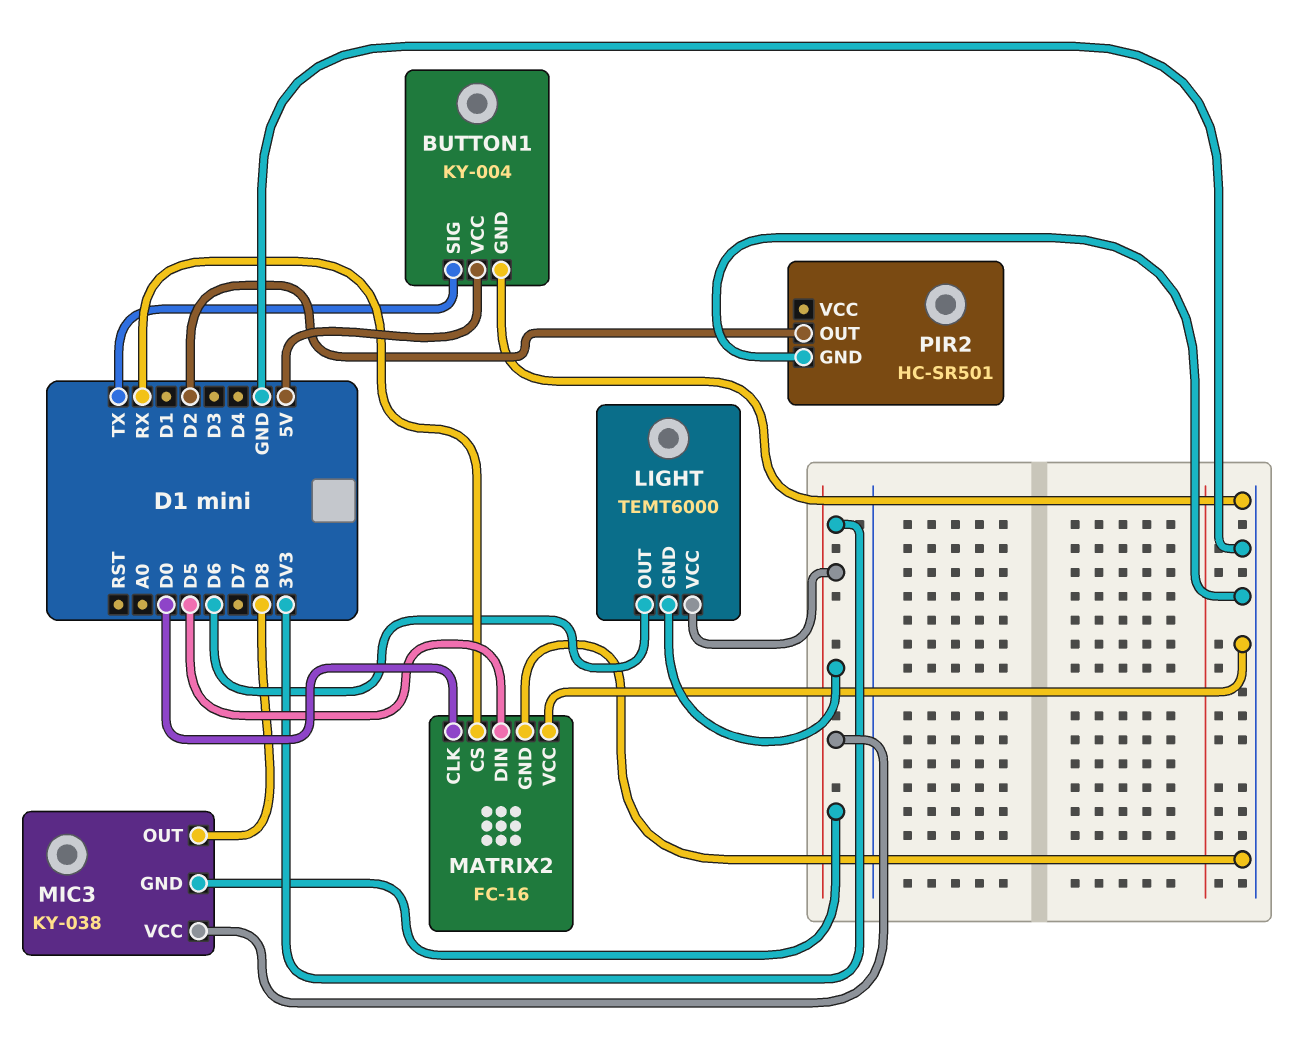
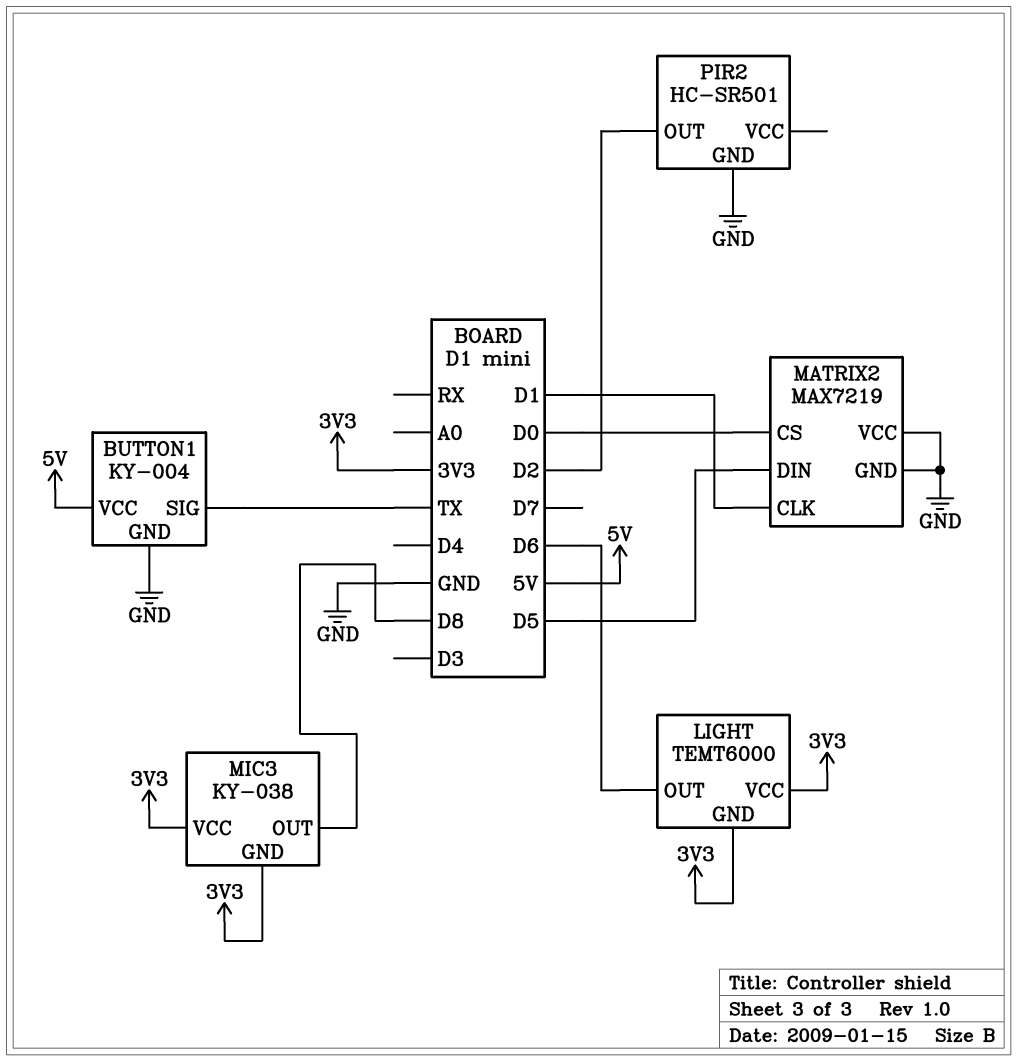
MATRIX2: FC-16 -> MAX7219
MATRIX2 pin CLK: D0 -> D1
MATRIX2 pin CS: RX -> D0

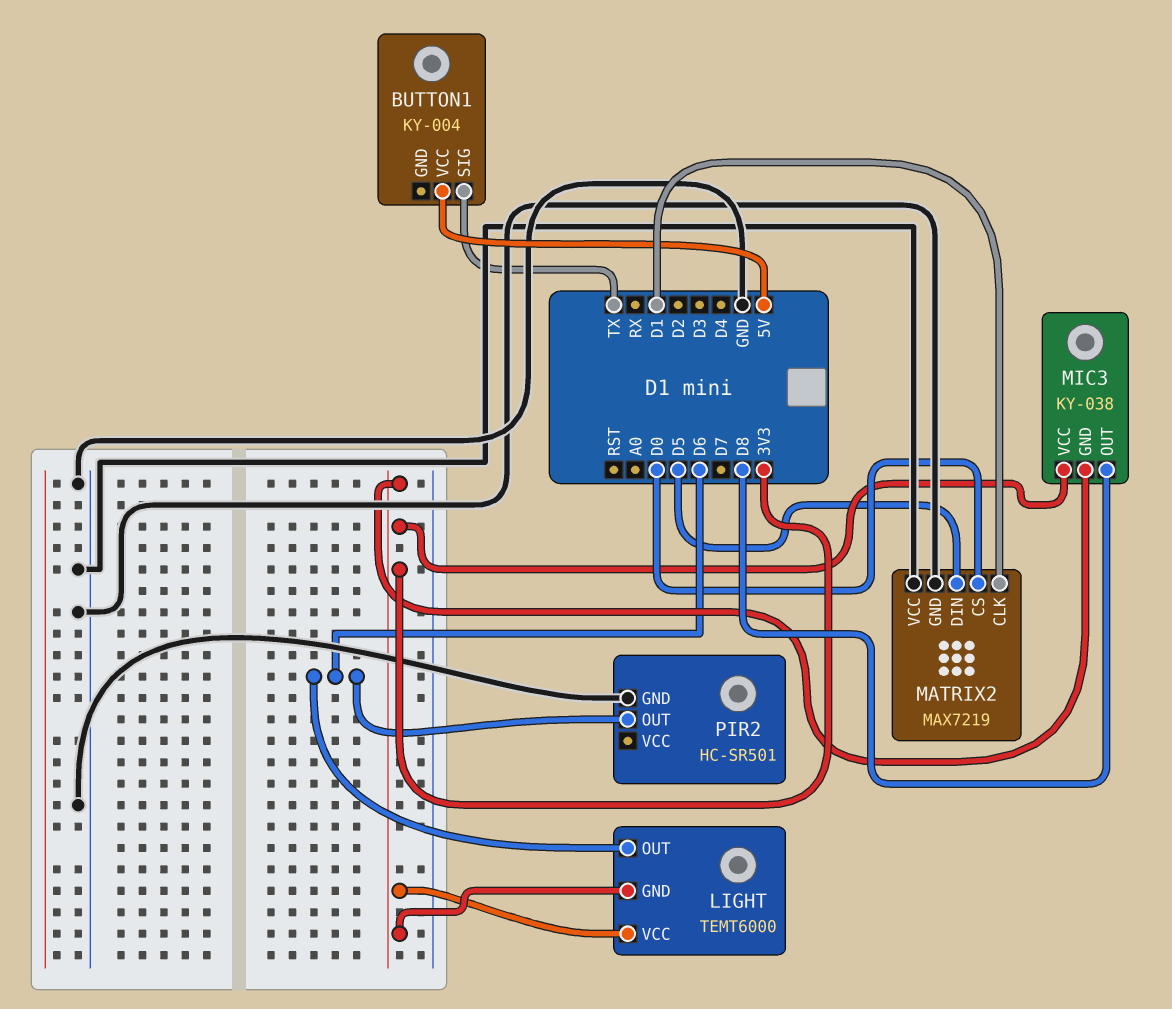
BUTTON1 pin GND: GND -> none
PIR2 pin OUT: D2 -> D6

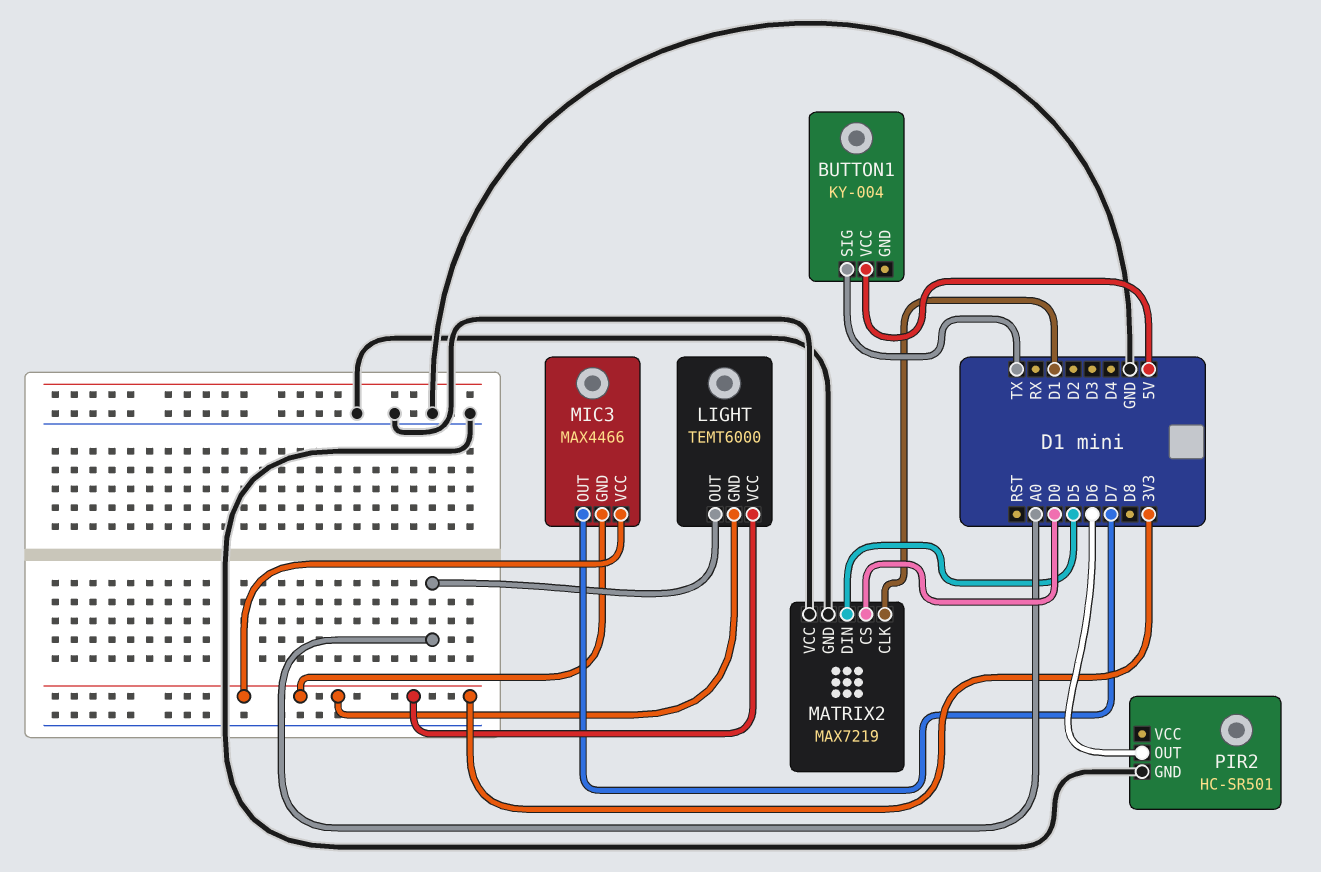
LIGHT pin OUT: D6 -> A0
MIC3: KY-038 -> MAX4466
MIC3 pin OUT: D8 -> D7

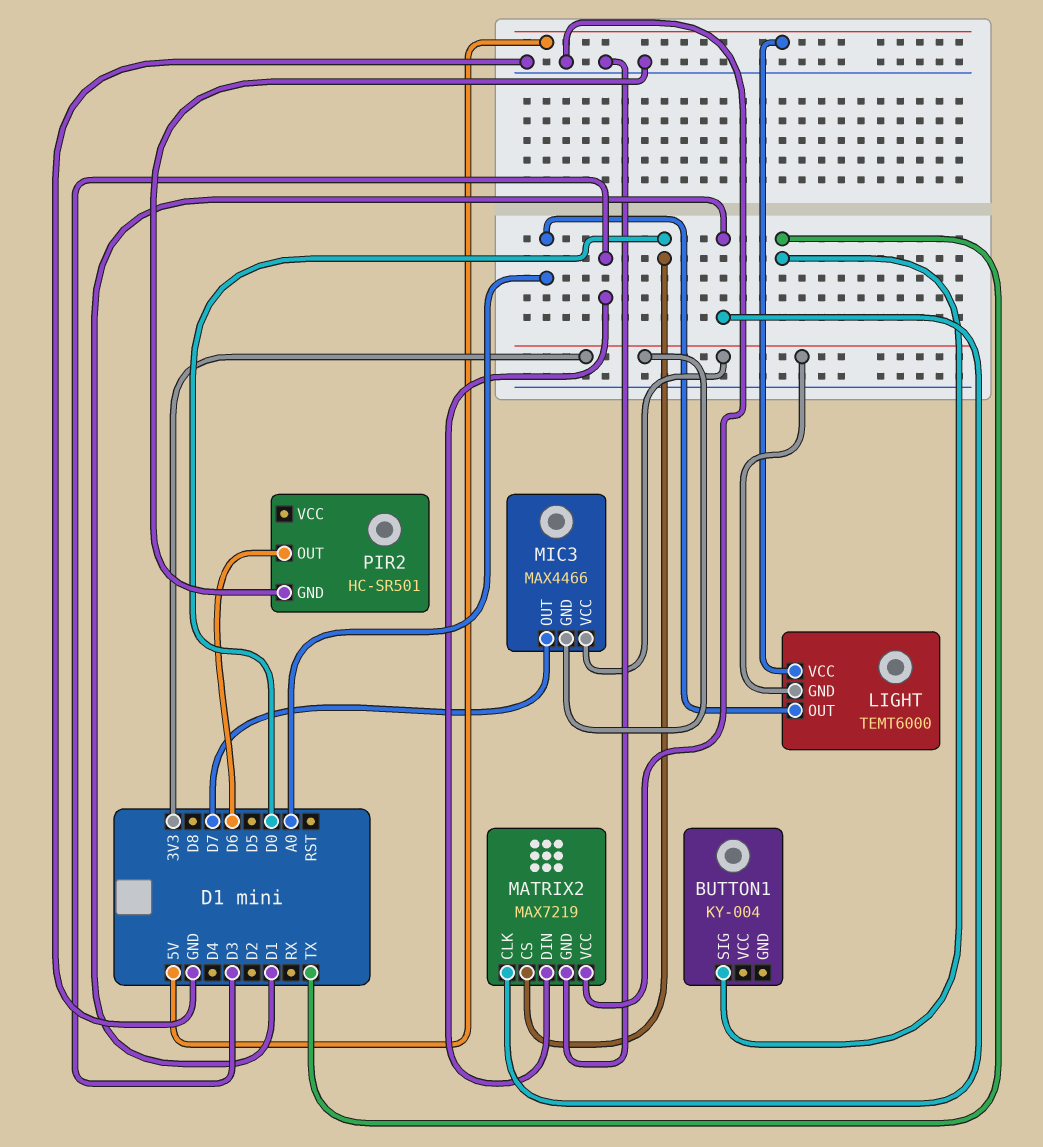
BUTTON1 pin VCC: 5V -> none
LIGHT pin VCC: 3V3 -> 5V
MATRIX2 pin DIN: D5 -> D3

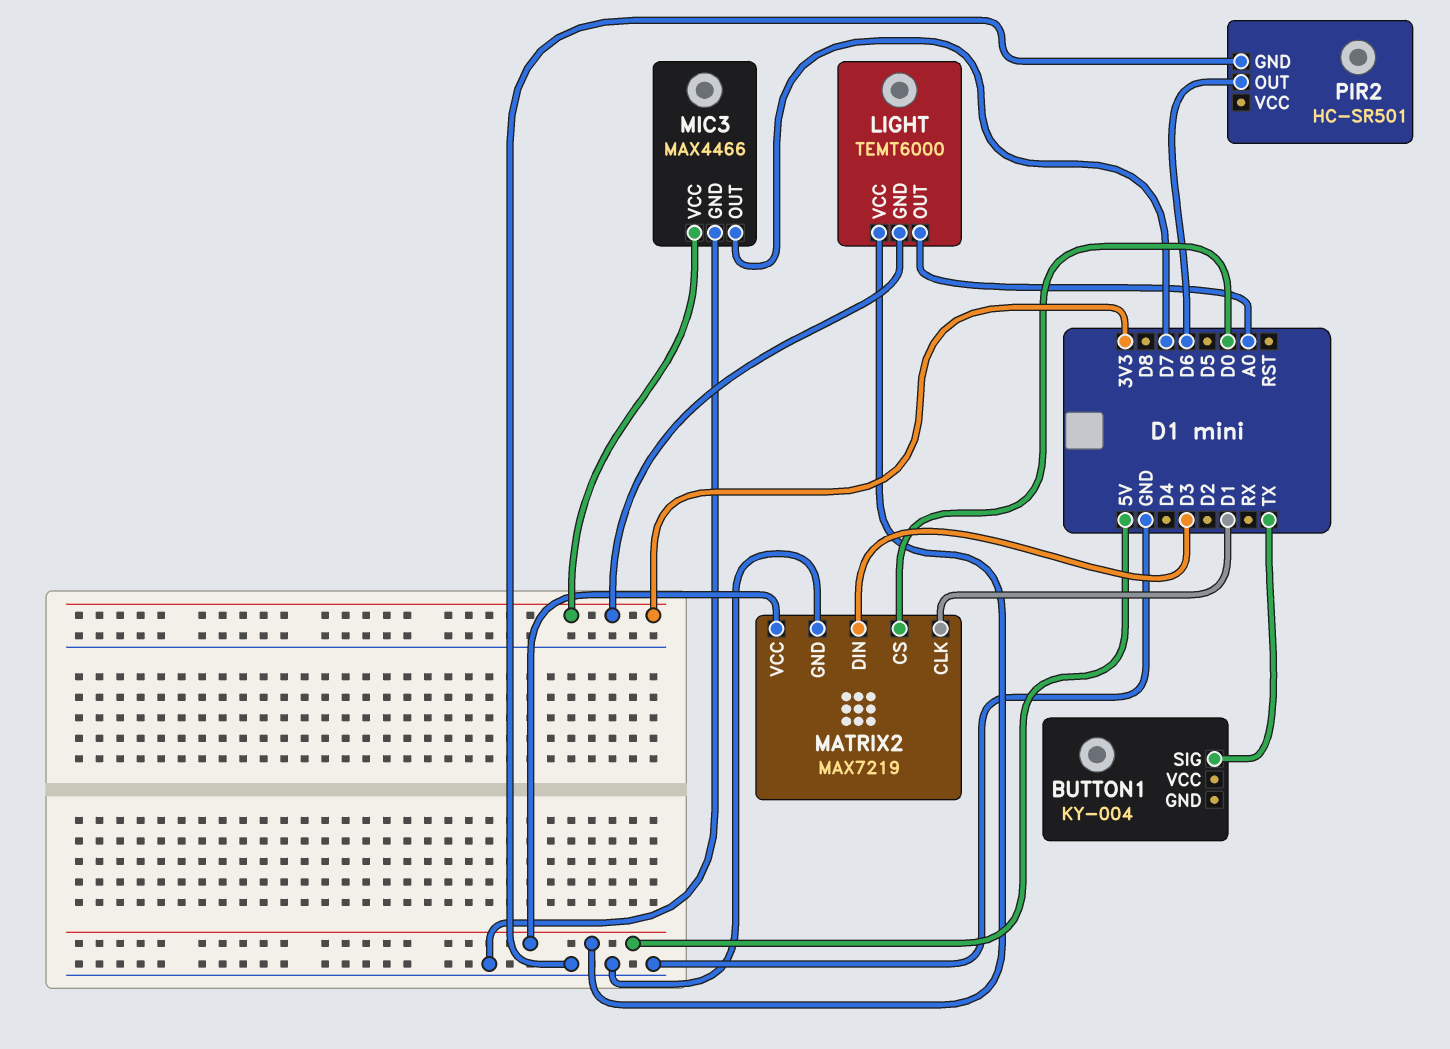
MATRIX2 pin VCC: GND -> 5V
MIC3 pin GND: 3V3 -> GND

